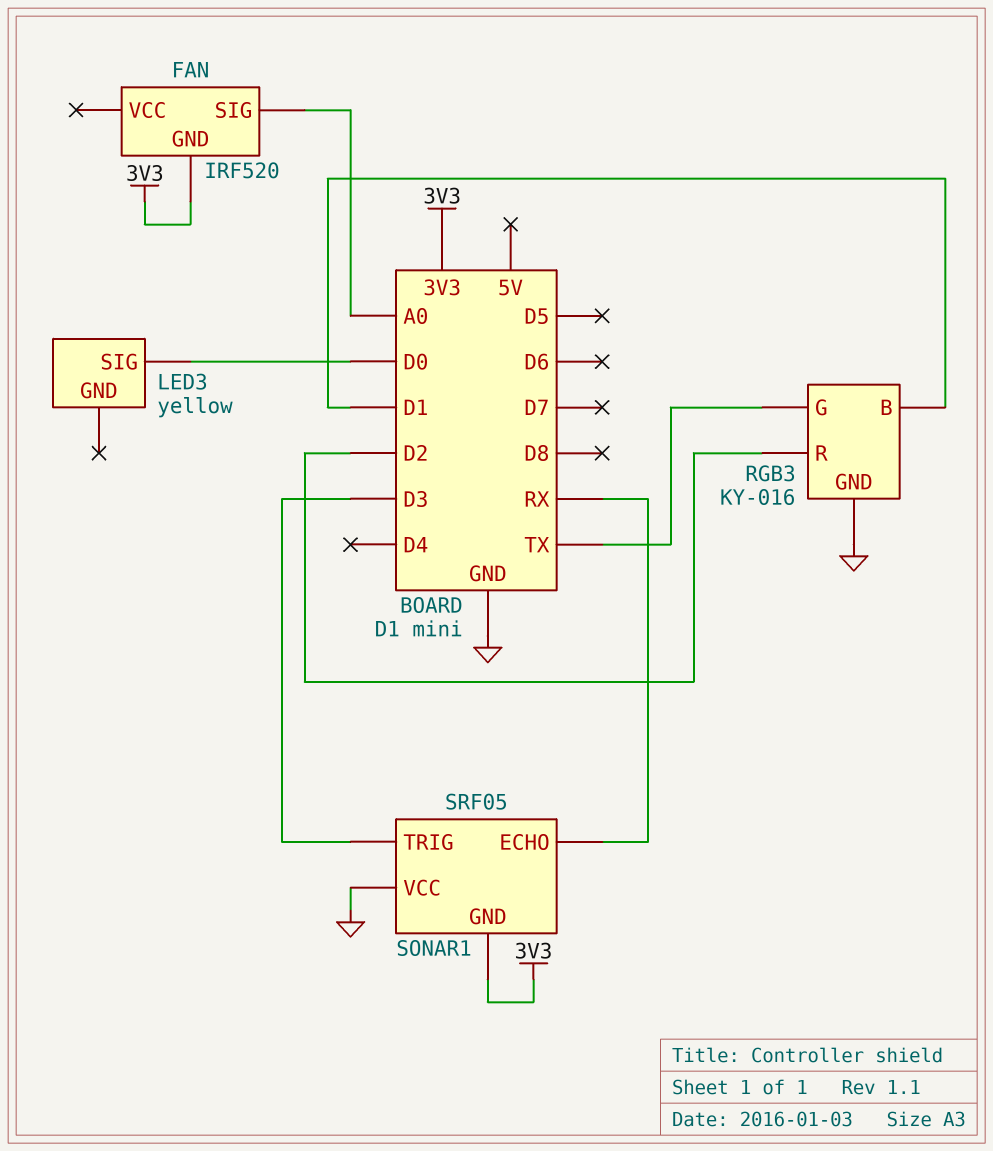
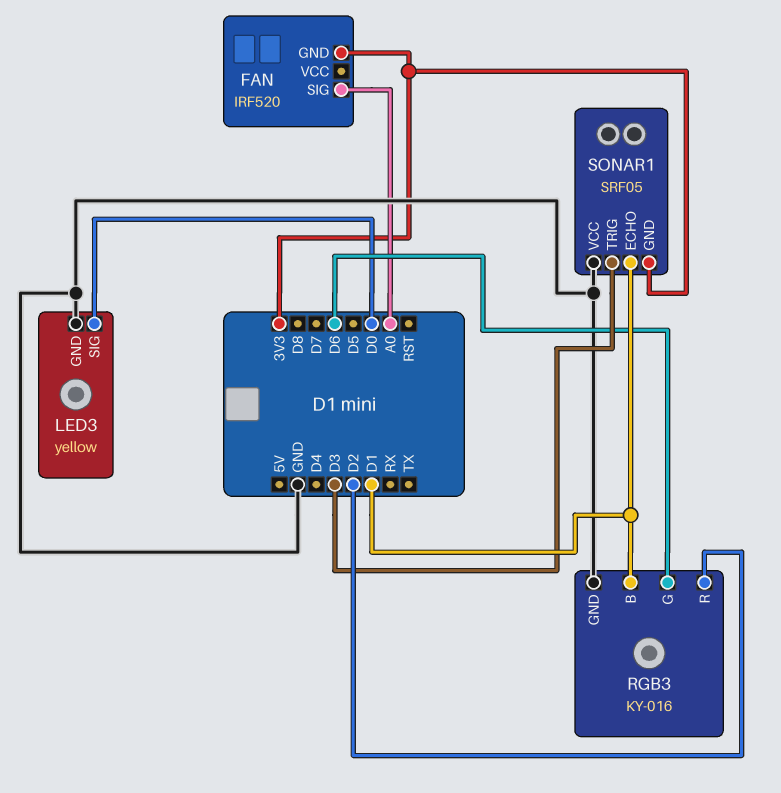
LED3 pin GND: none -> GND
RGB3 pin G: TX -> D6
SONAR1 pin ECHO: RX -> D1

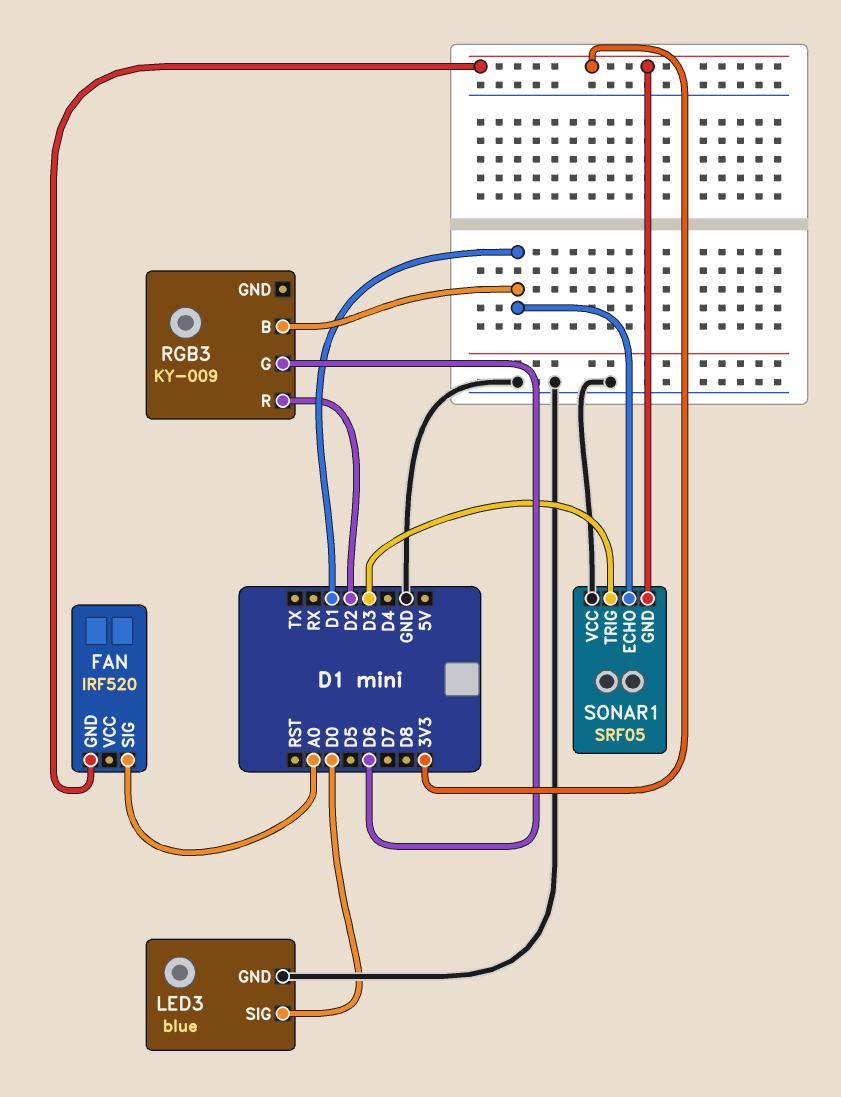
LED3: yellow -> blue
RGB3: KY-016 -> KY-009
RGB3 pin GND: GND -> none

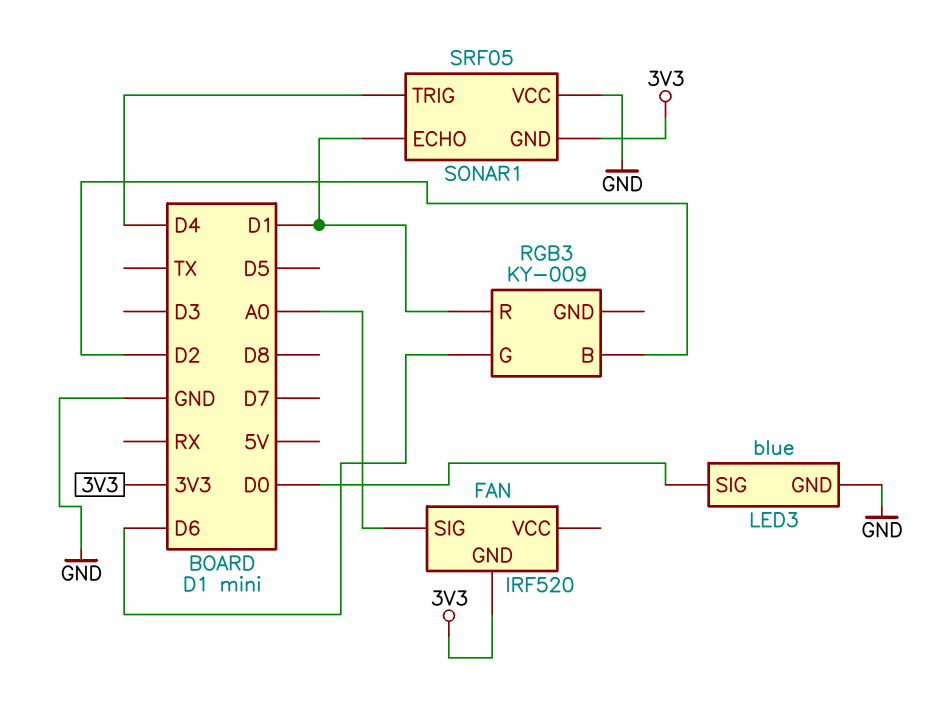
RGB3 pin B: D1 -> D2
RGB3 pin R: D2 -> D1
SONAR1 pin TRIG: D3 -> D4

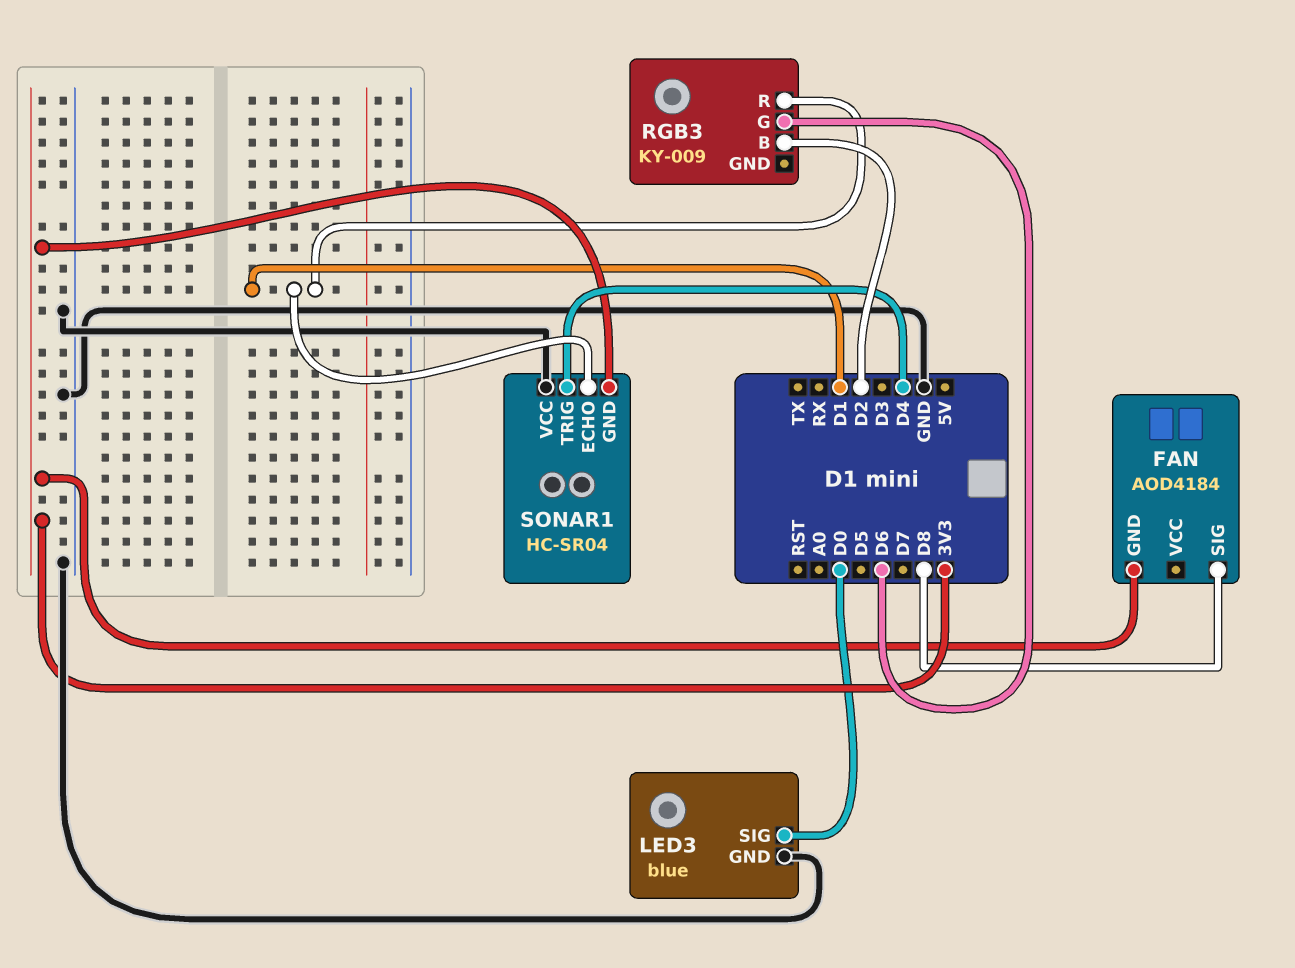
FAN: IRF520 -> AOD4184
FAN pin SIG: A0 -> D8
SONAR1: SRF05 -> HC-SR04

